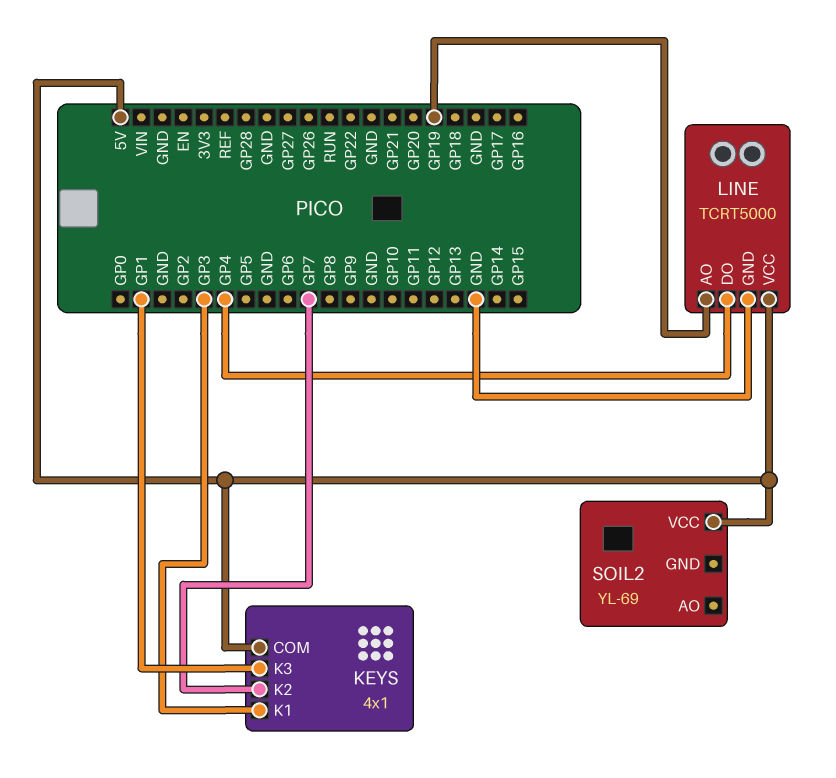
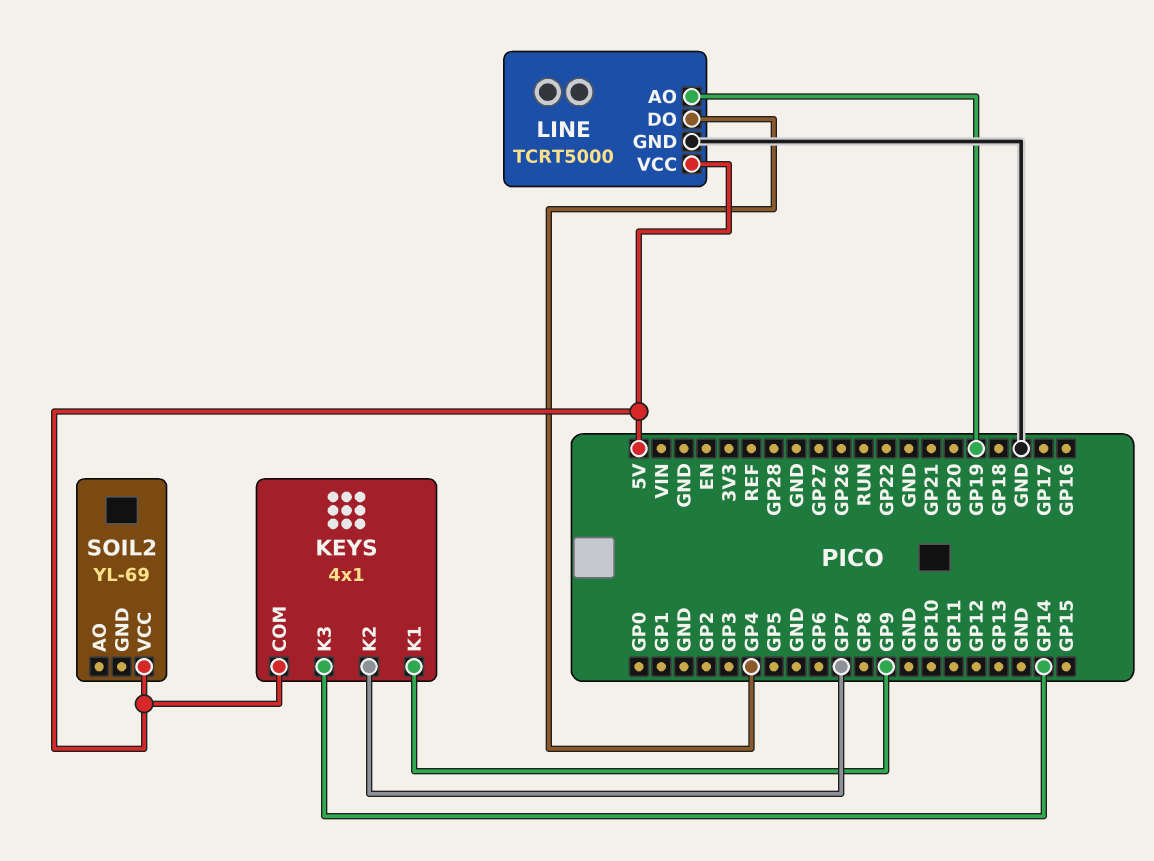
KEYS pin K1: GP3 -> GP9
KEYS pin K3: GP1 -> GP14

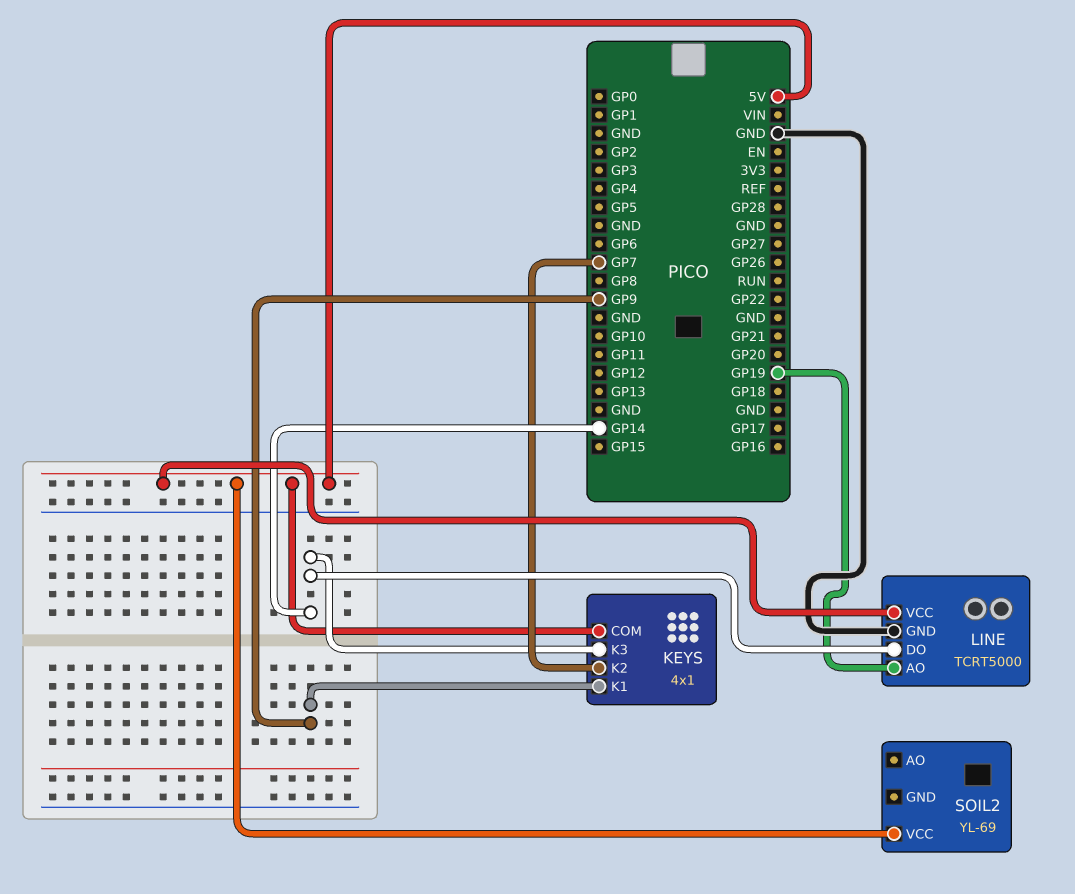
LINE pin DO: GP4 -> GP14

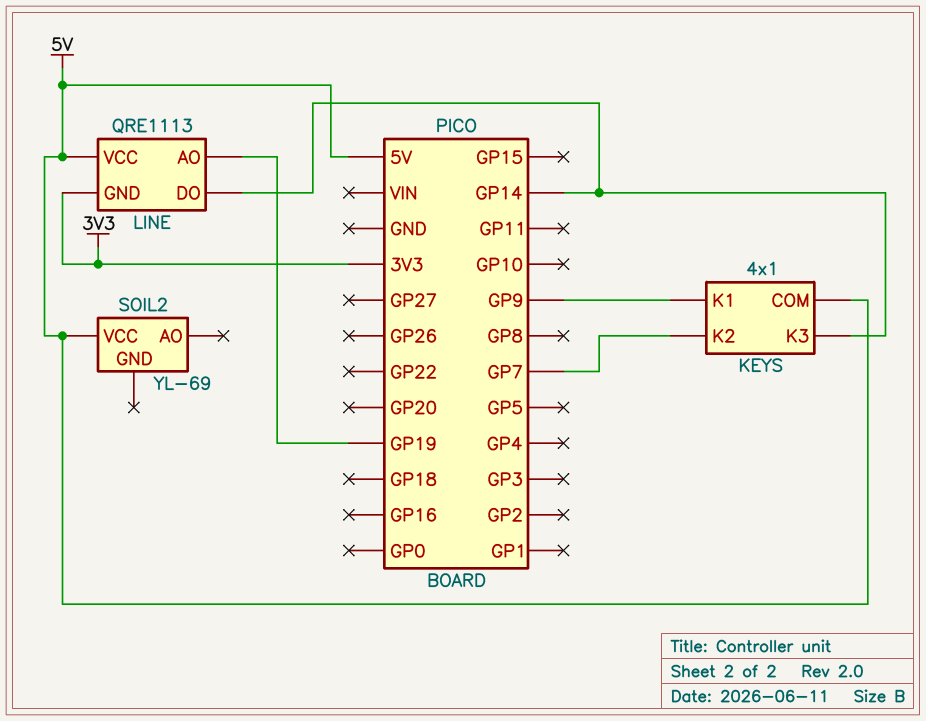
LINE: TCRT5000 -> QRE1113
LINE pin GND: GND -> 3V3

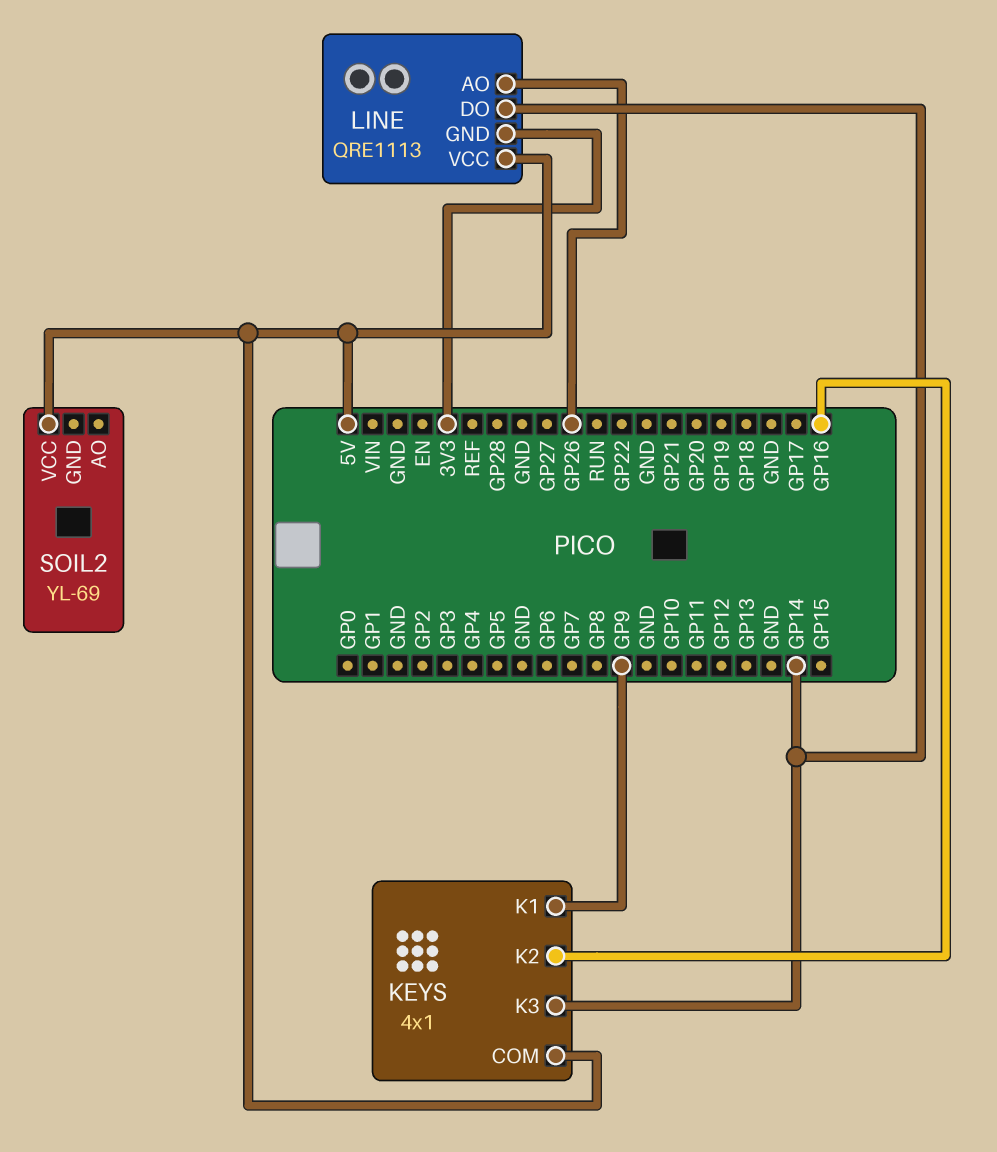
KEYS pin K2: GP7 -> GP16
LINE pin AO: GP19 -> GP26

